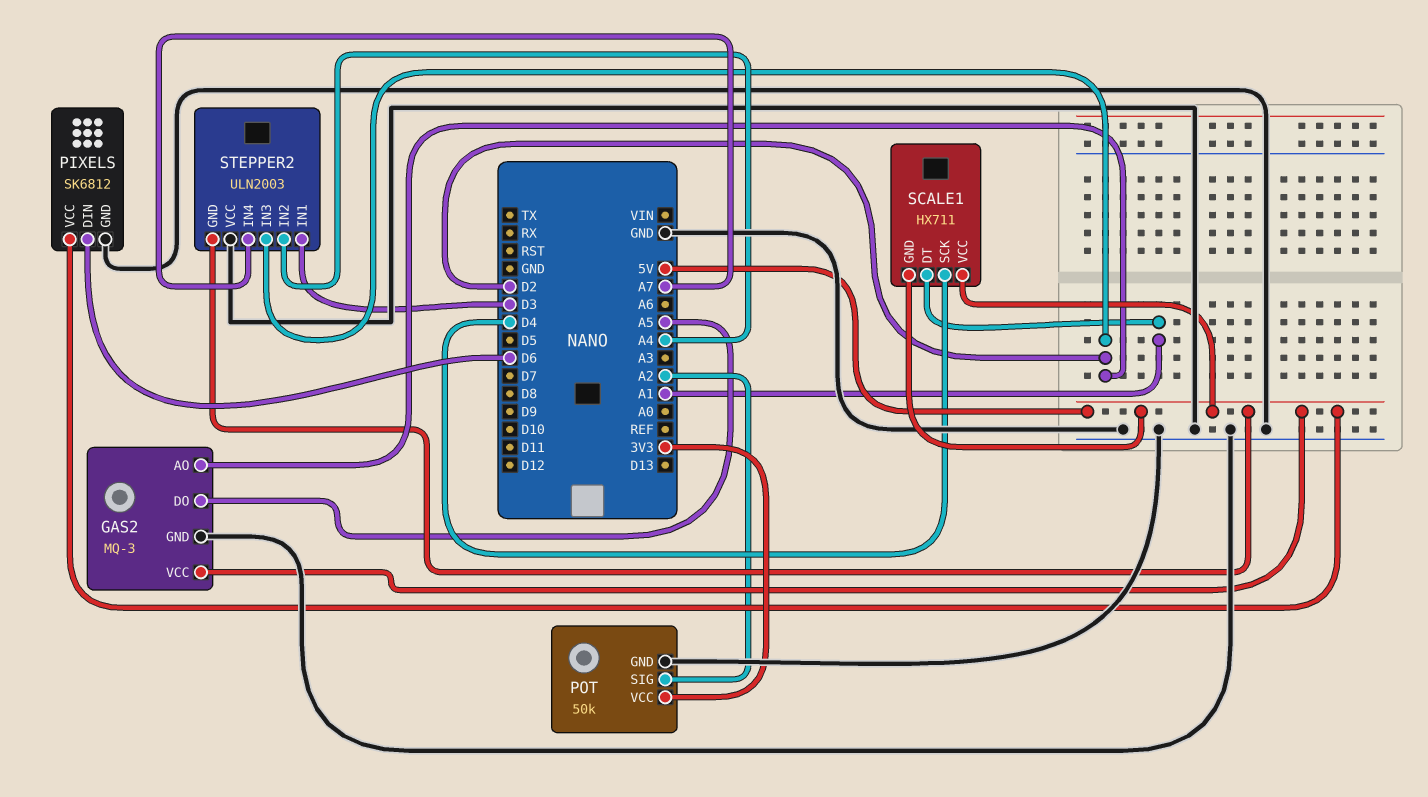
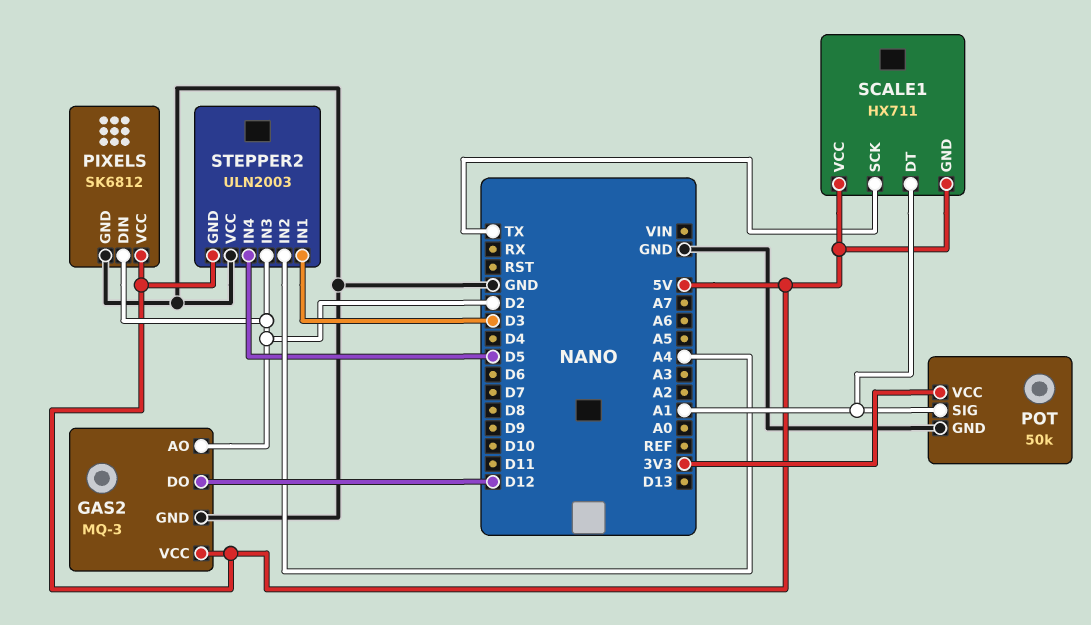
GAS2 pin DO: A5 -> D12
PIXELS pin DIN: D6 -> D2
POT pin SIG: A2 -> A1
SCALE1 pin SCK: D4 -> TX
STEPPER2 pin IN4: A7 -> D5

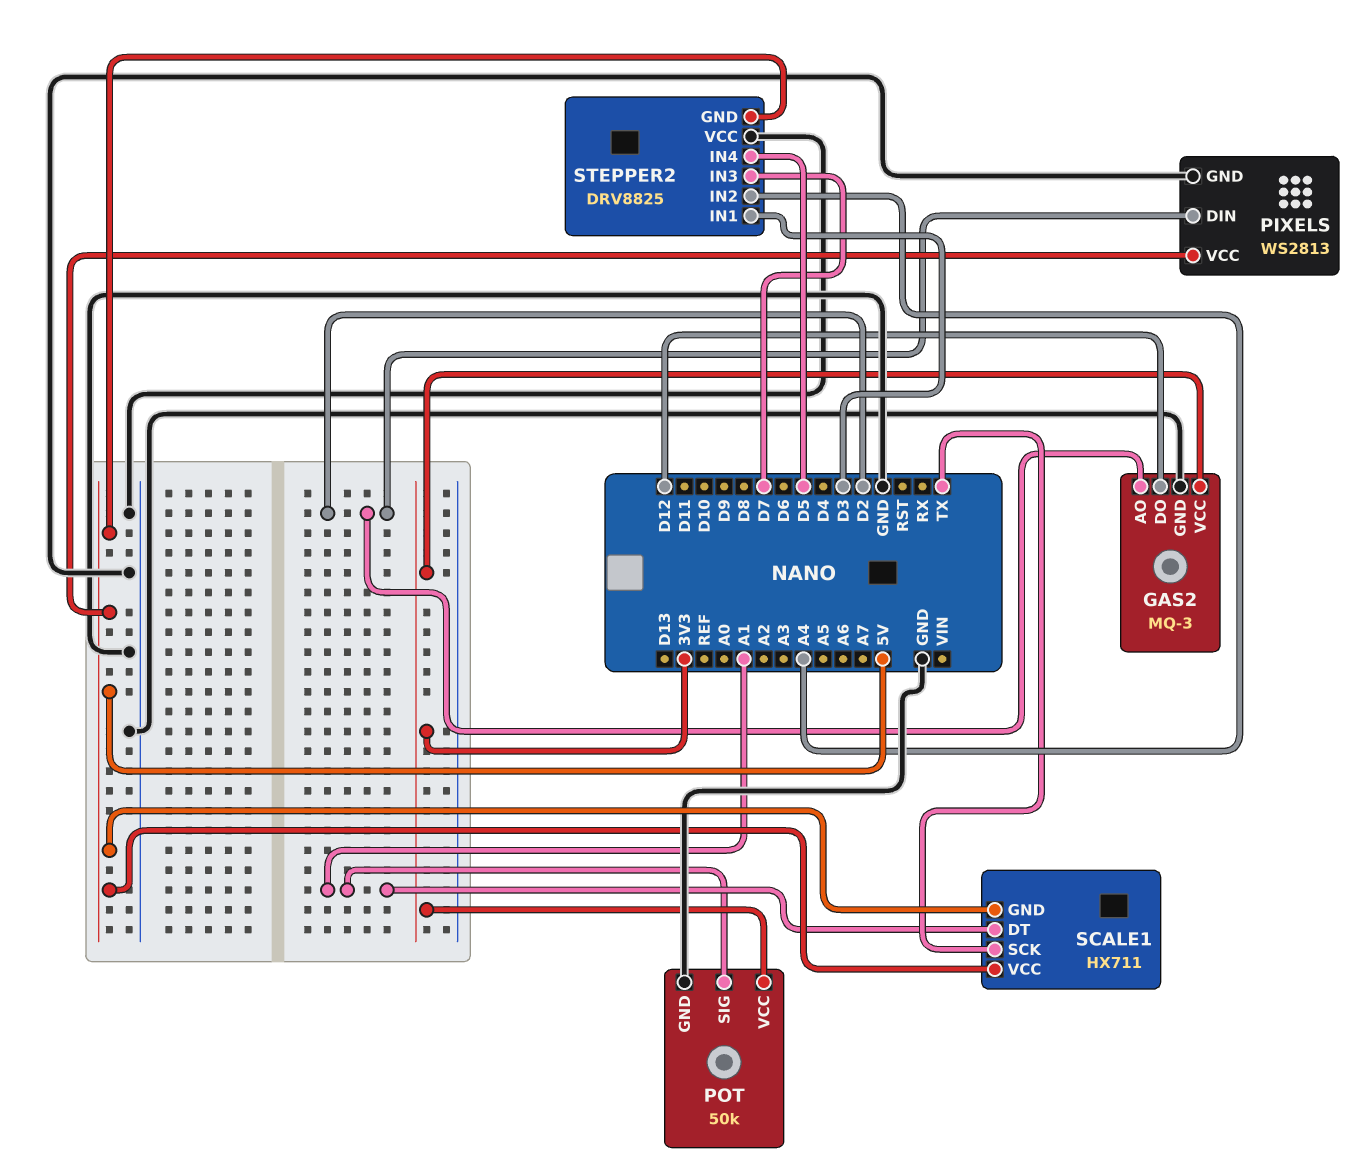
GAS2 pin VCC: 5V -> 3V3
PIXELS: SK6812 -> WS2813
STEPPER2: ULN2003 -> DRV8825
STEPPER2 pin IN3: D2 -> D7

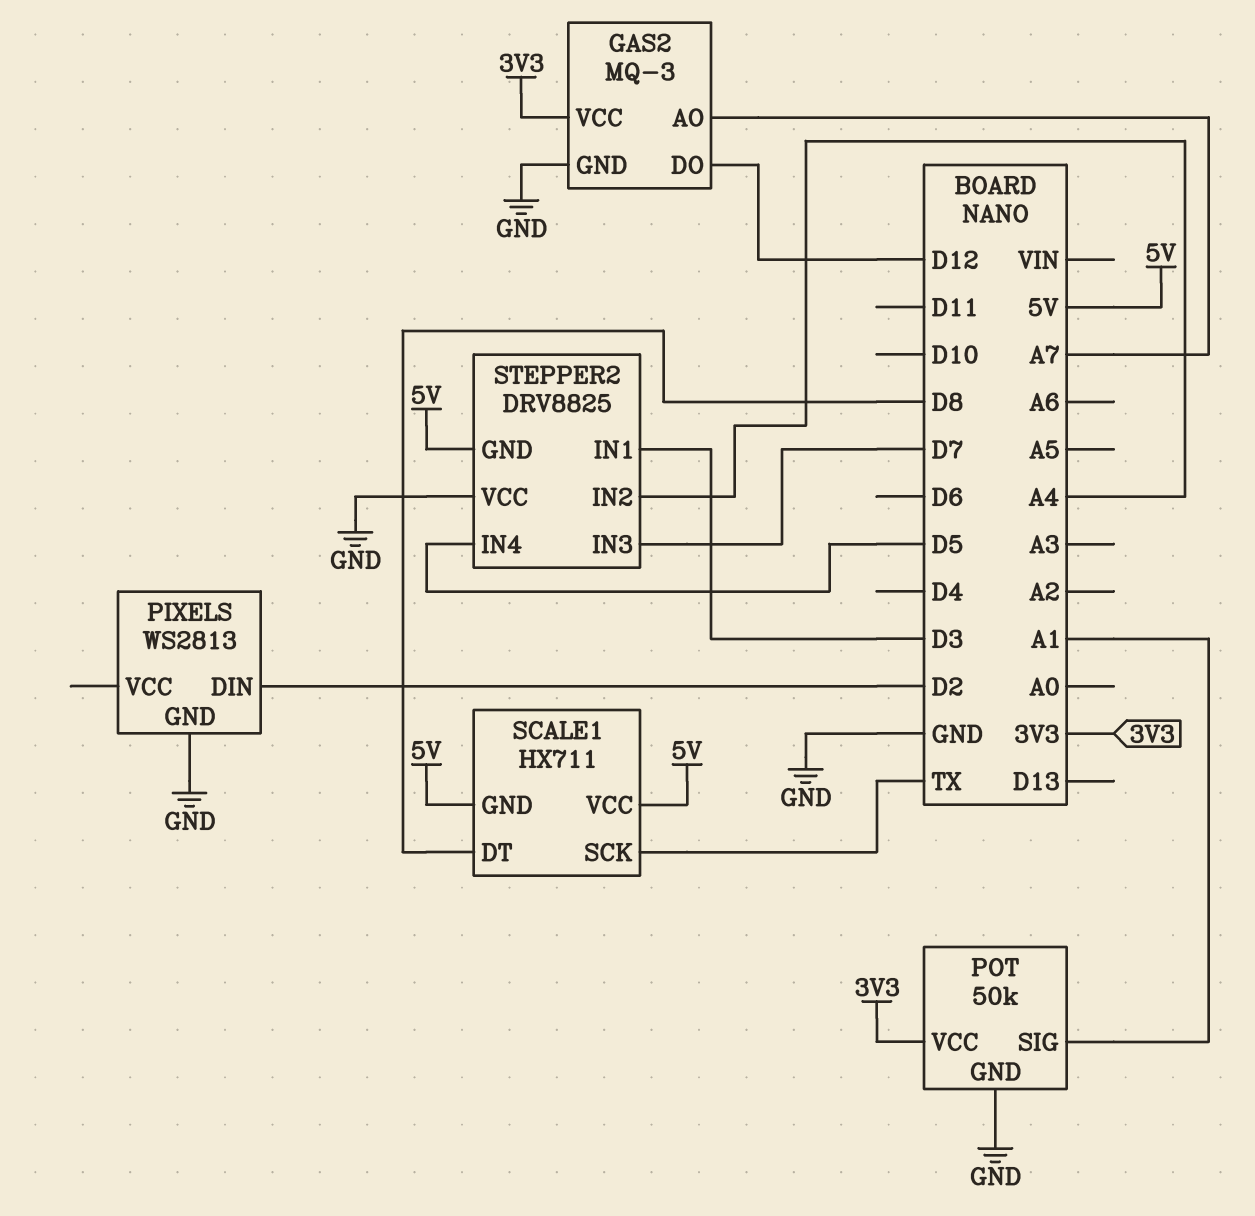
GAS2 pin AO: D2 -> A7
PIXELS pin VCC: 5V -> none
SCALE1 pin DT: A1 -> D8

